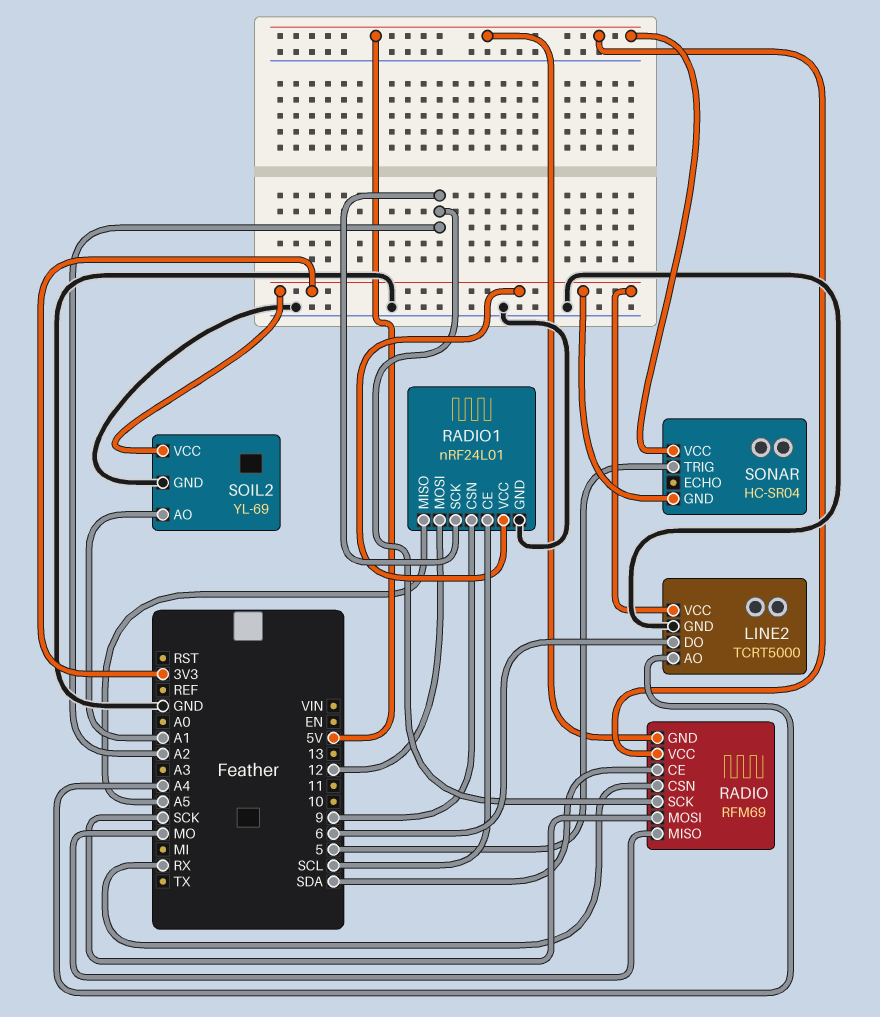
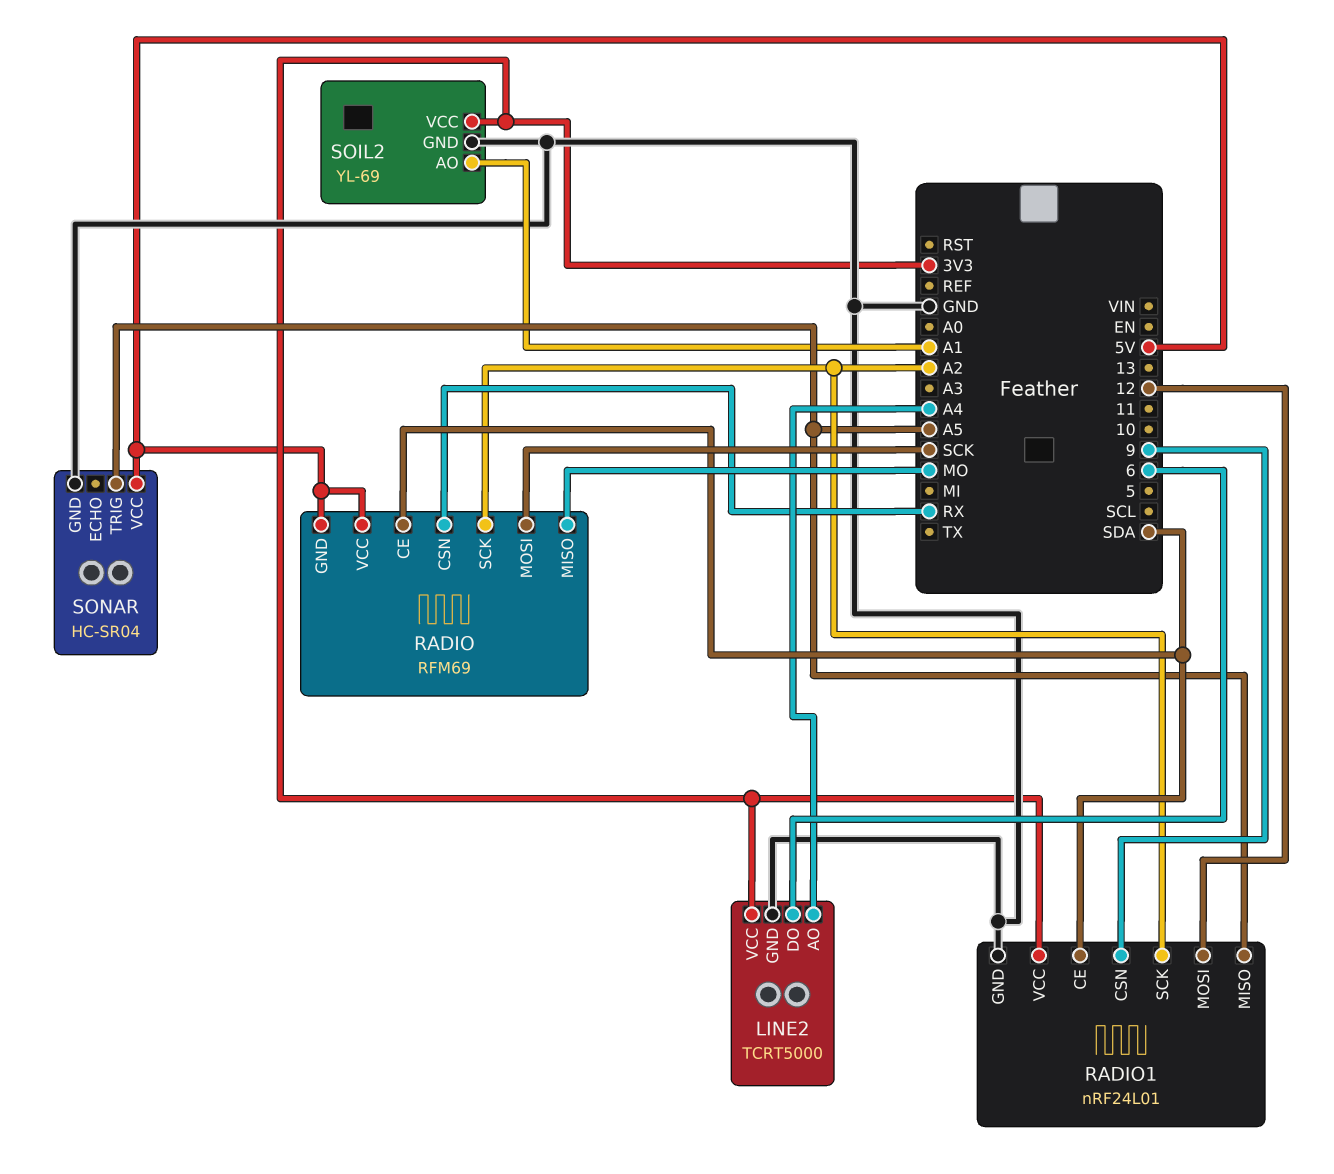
RADIO1 pin CE: SCL -> SDA
SONAR pin GND: 3V3 -> GND
SONAR pin TRIG: 5 -> A5

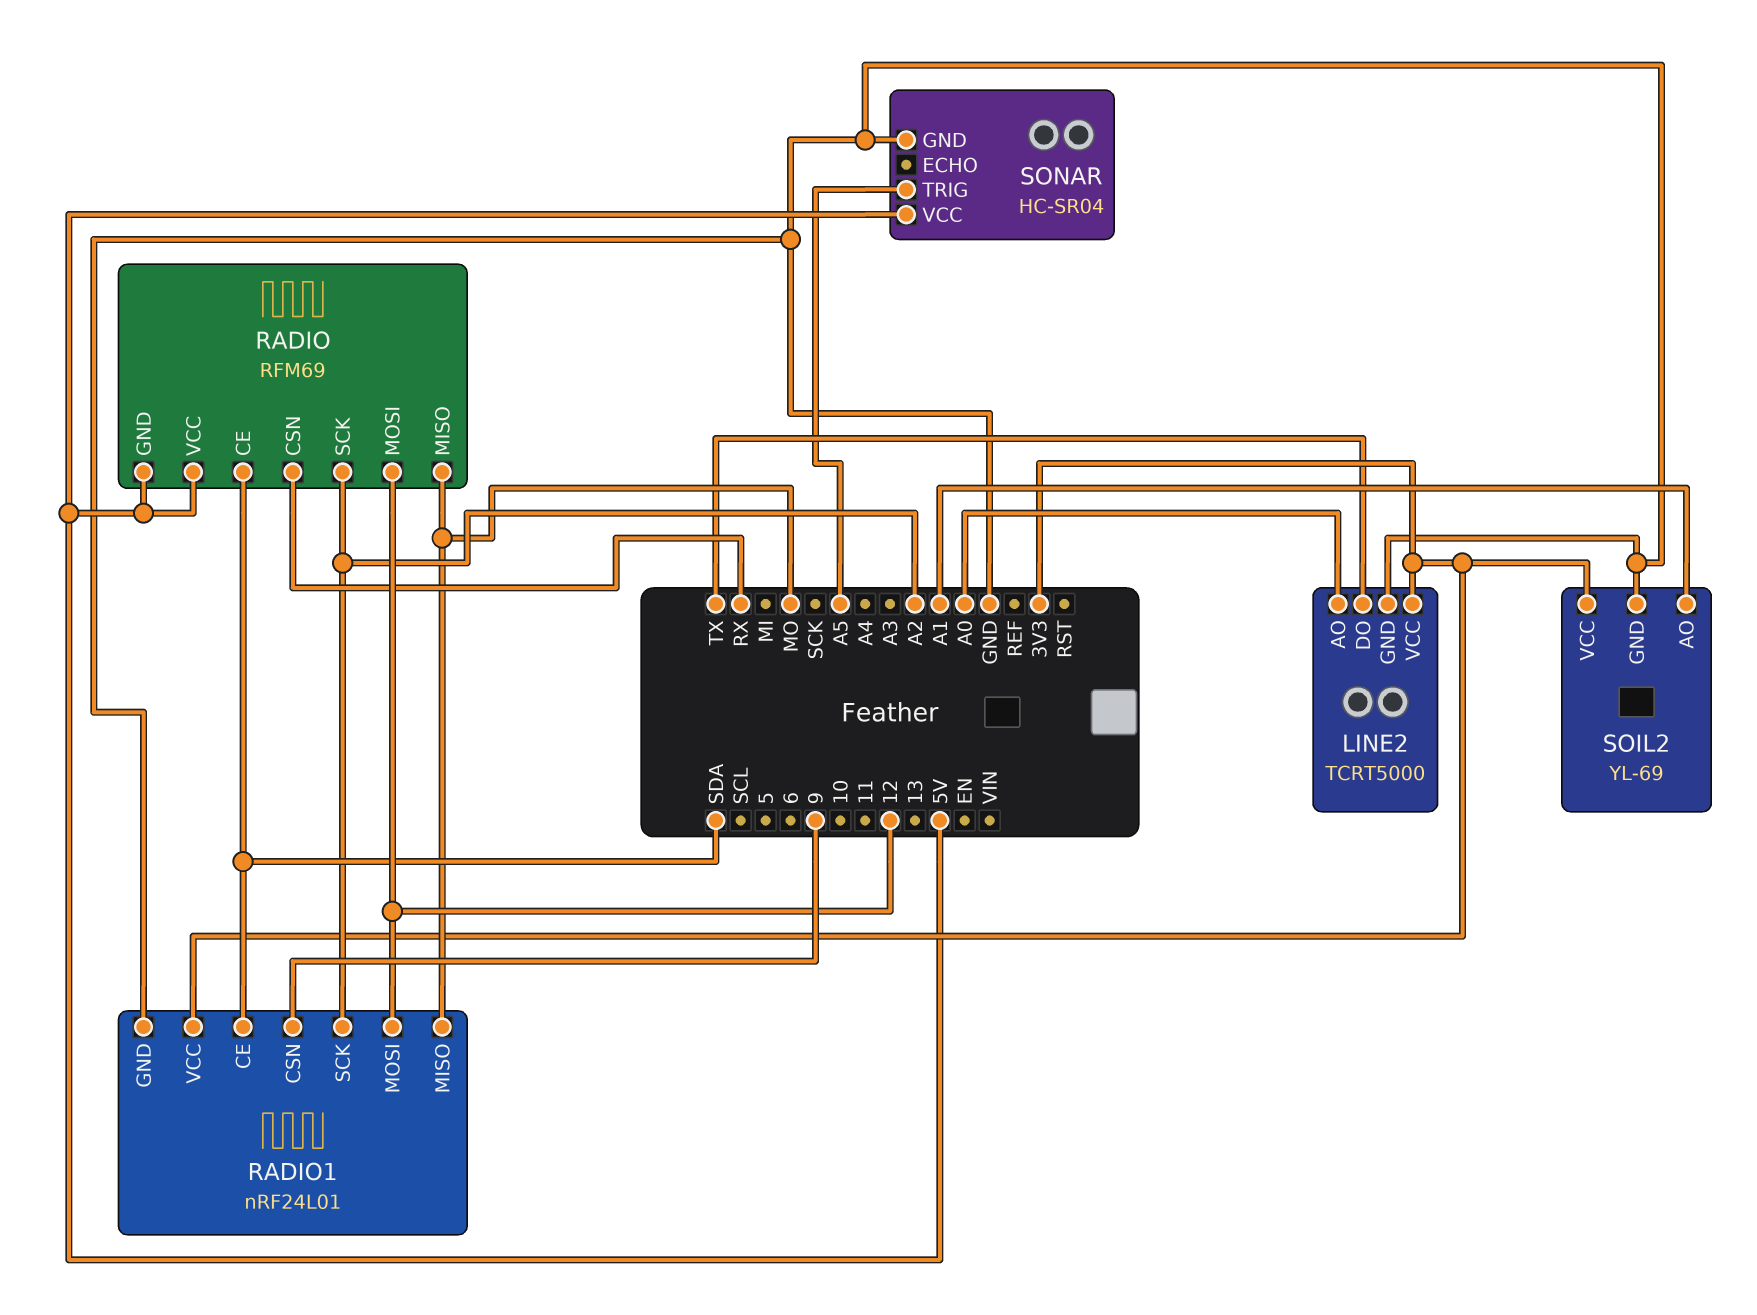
LINE2 pin AO: A4 -> A0
LINE2 pin DO: 6 -> TX
RADIO pin MOSI: SCK -> 12
RADIO1 pin MISO: A5 -> MO

